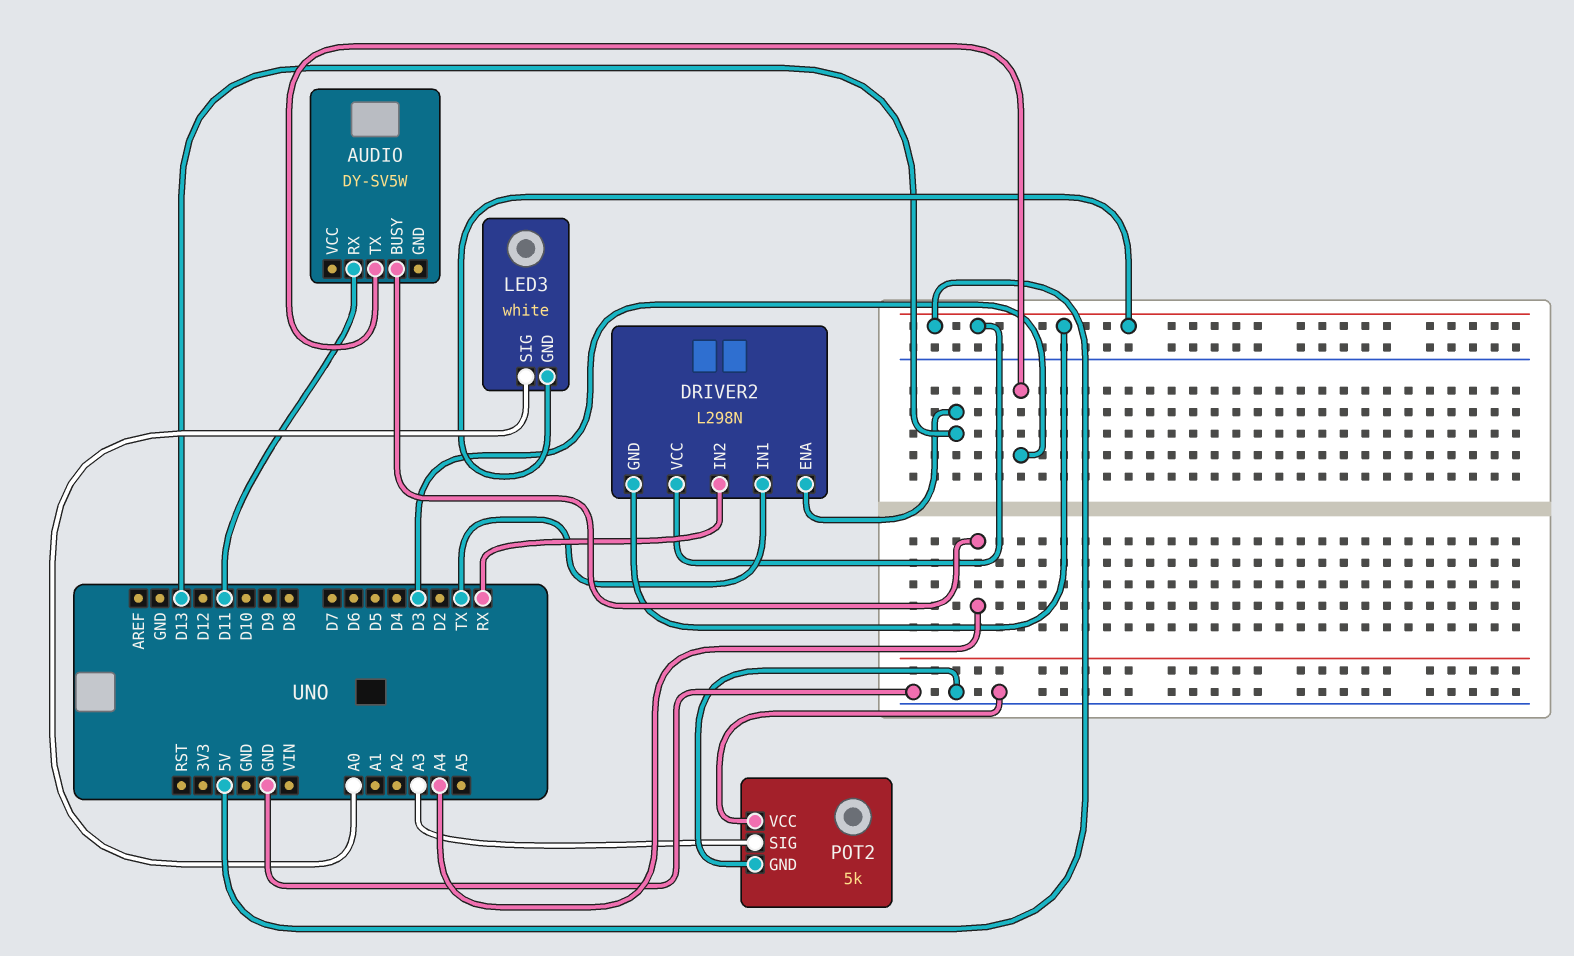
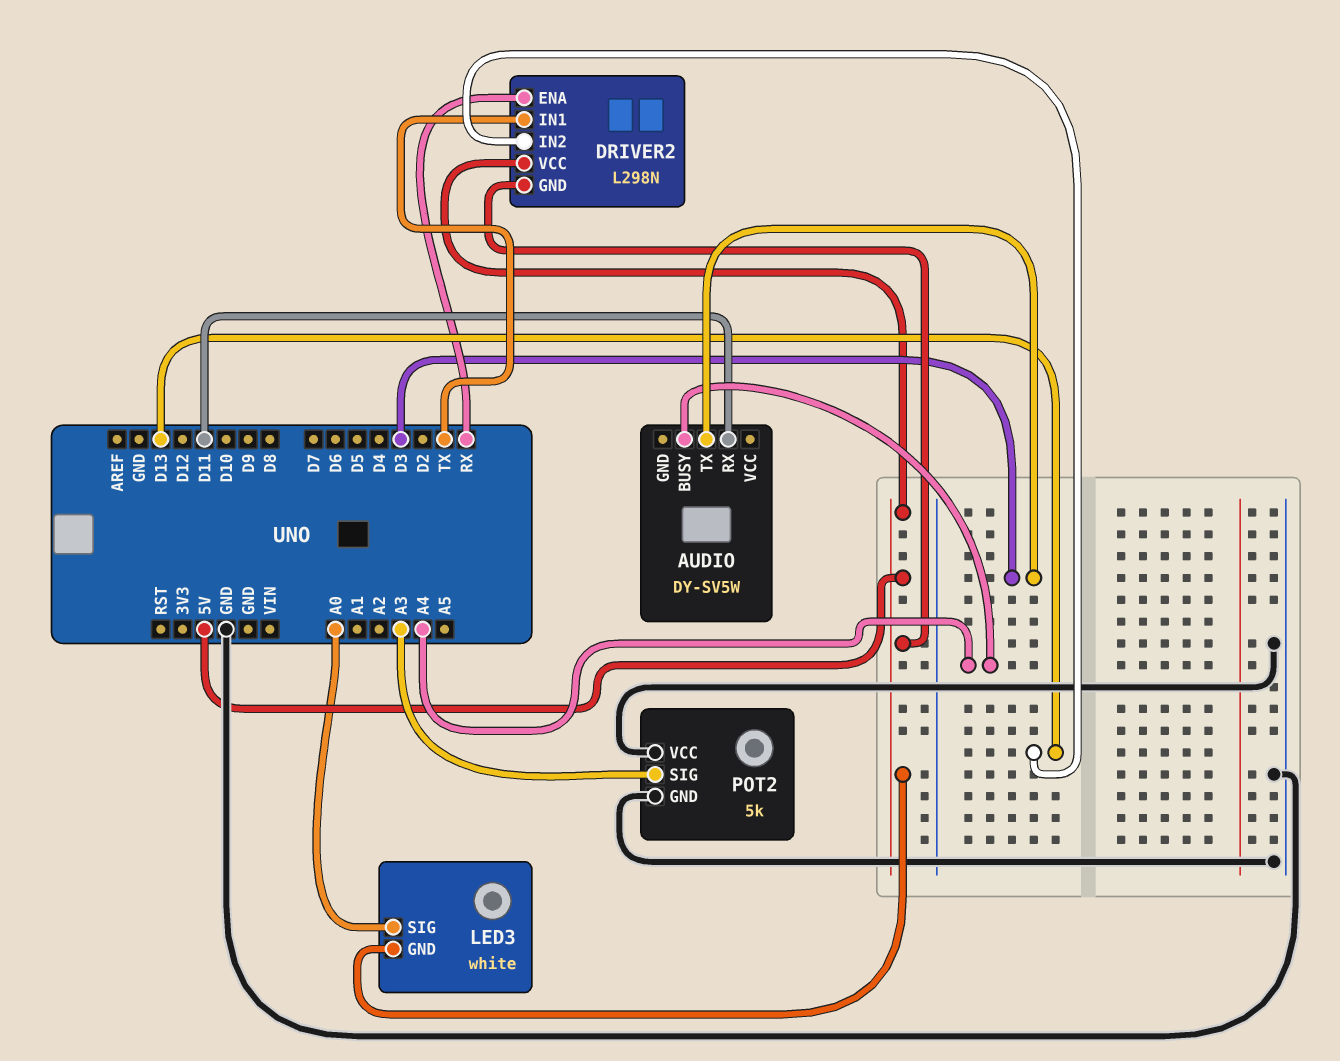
DRIVER2 pin ENA: D13 -> RX
DRIVER2 pin IN2: RX -> D13

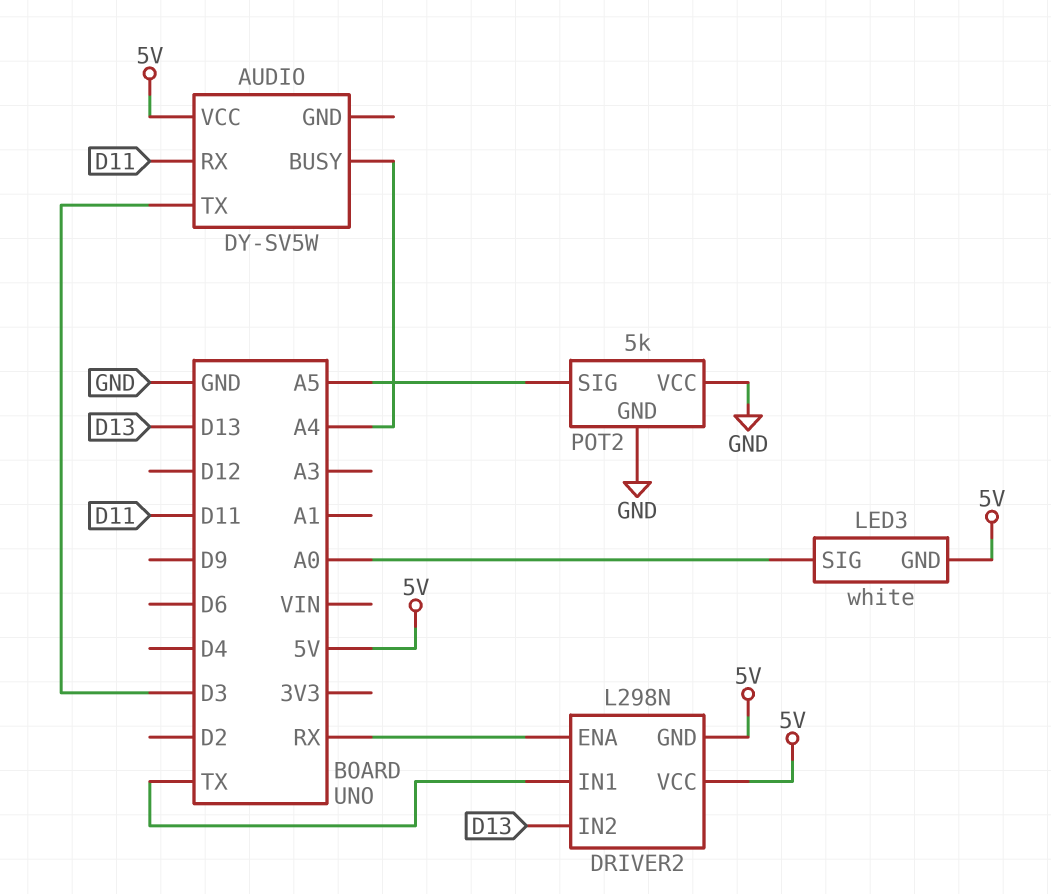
AUDIO pin VCC: none -> 5V
POT2 pin SIG: A3 -> A5

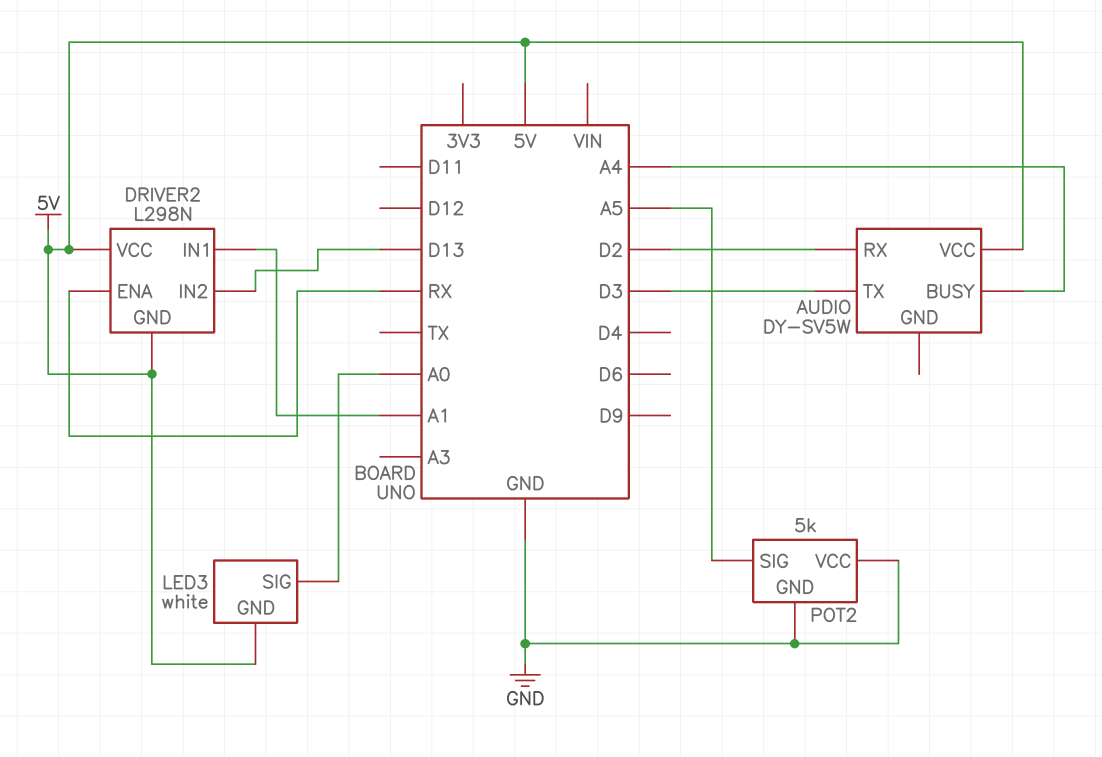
AUDIO pin RX: D11 -> D2
DRIVER2 pin IN1: TX -> A1

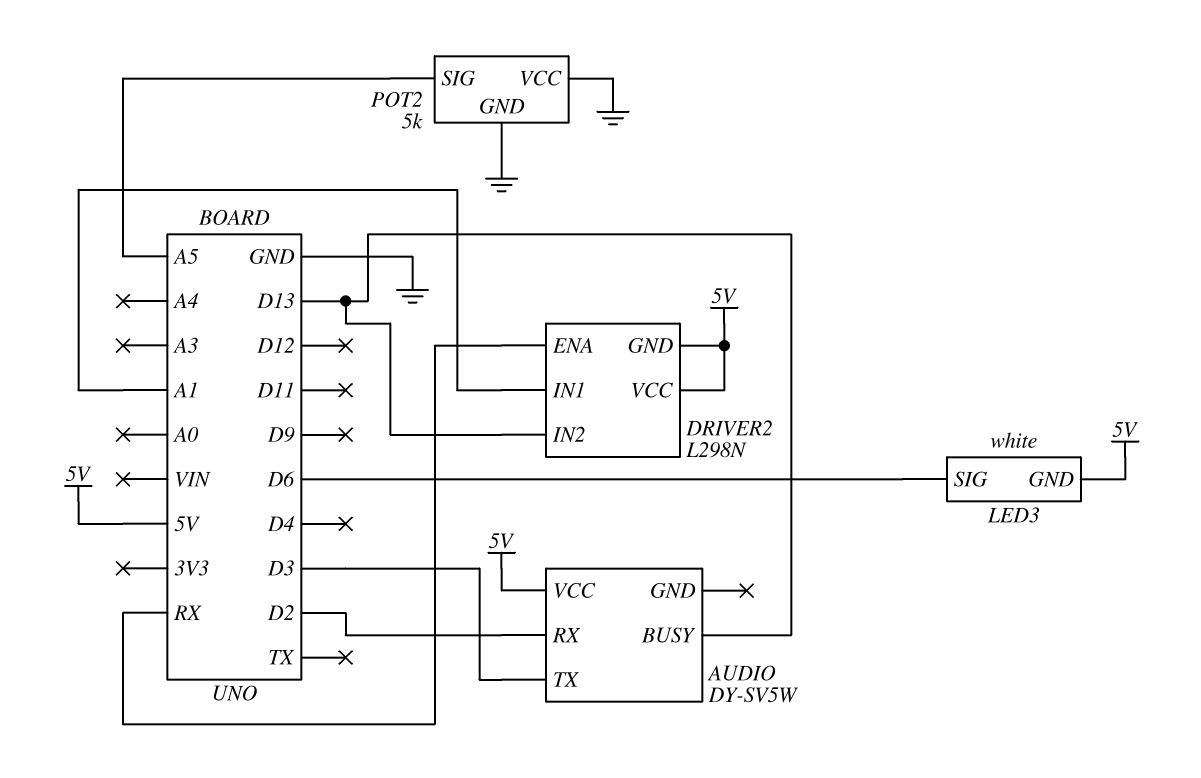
AUDIO pin BUSY: A4 -> D13
LED3 pin SIG: A0 -> D6

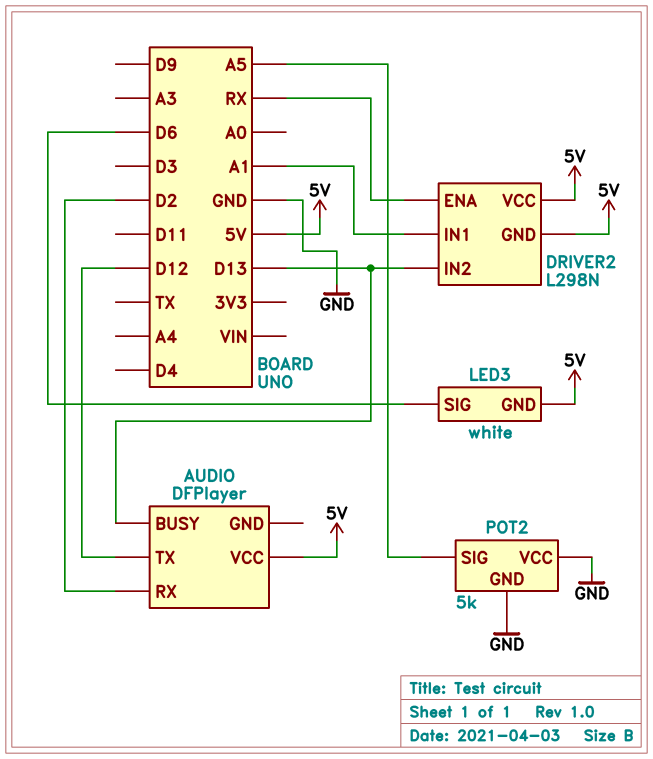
AUDIO: DY-SV5W -> DFPlayer
AUDIO pin TX: D3 -> D12

